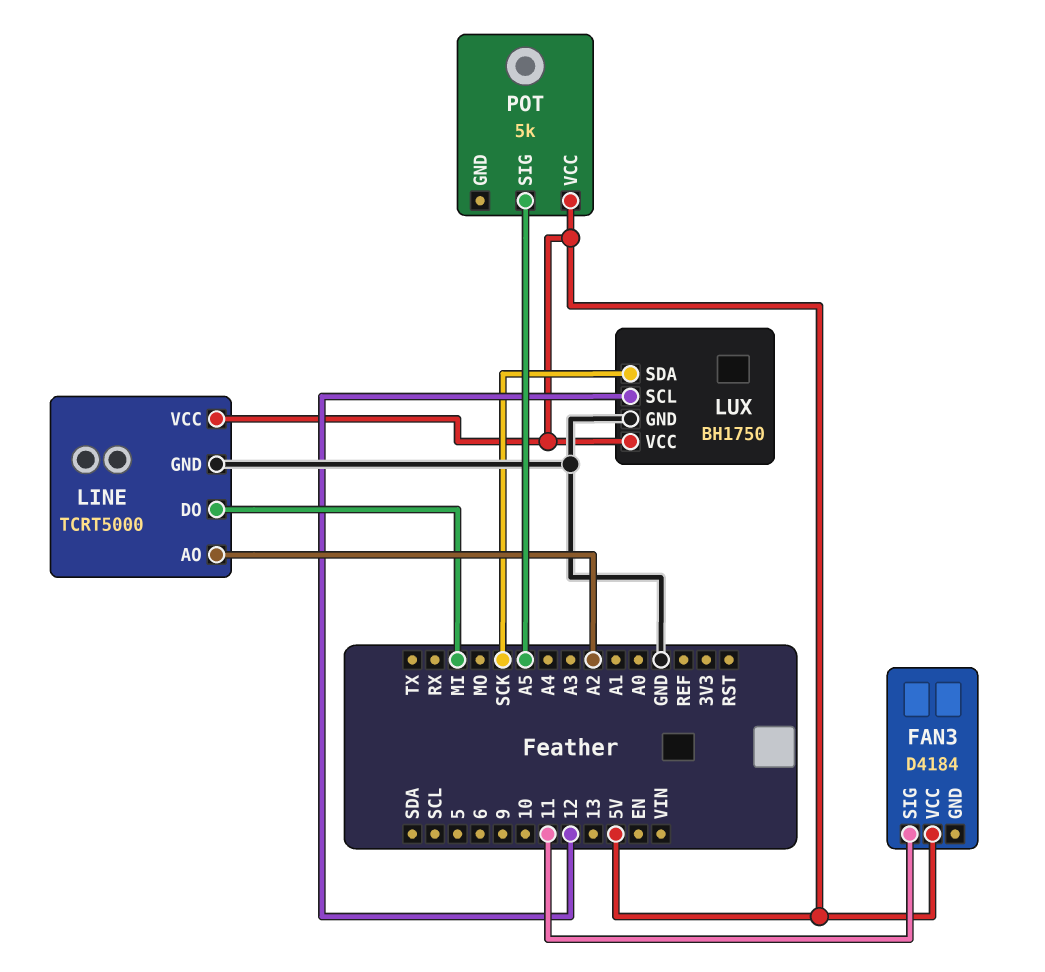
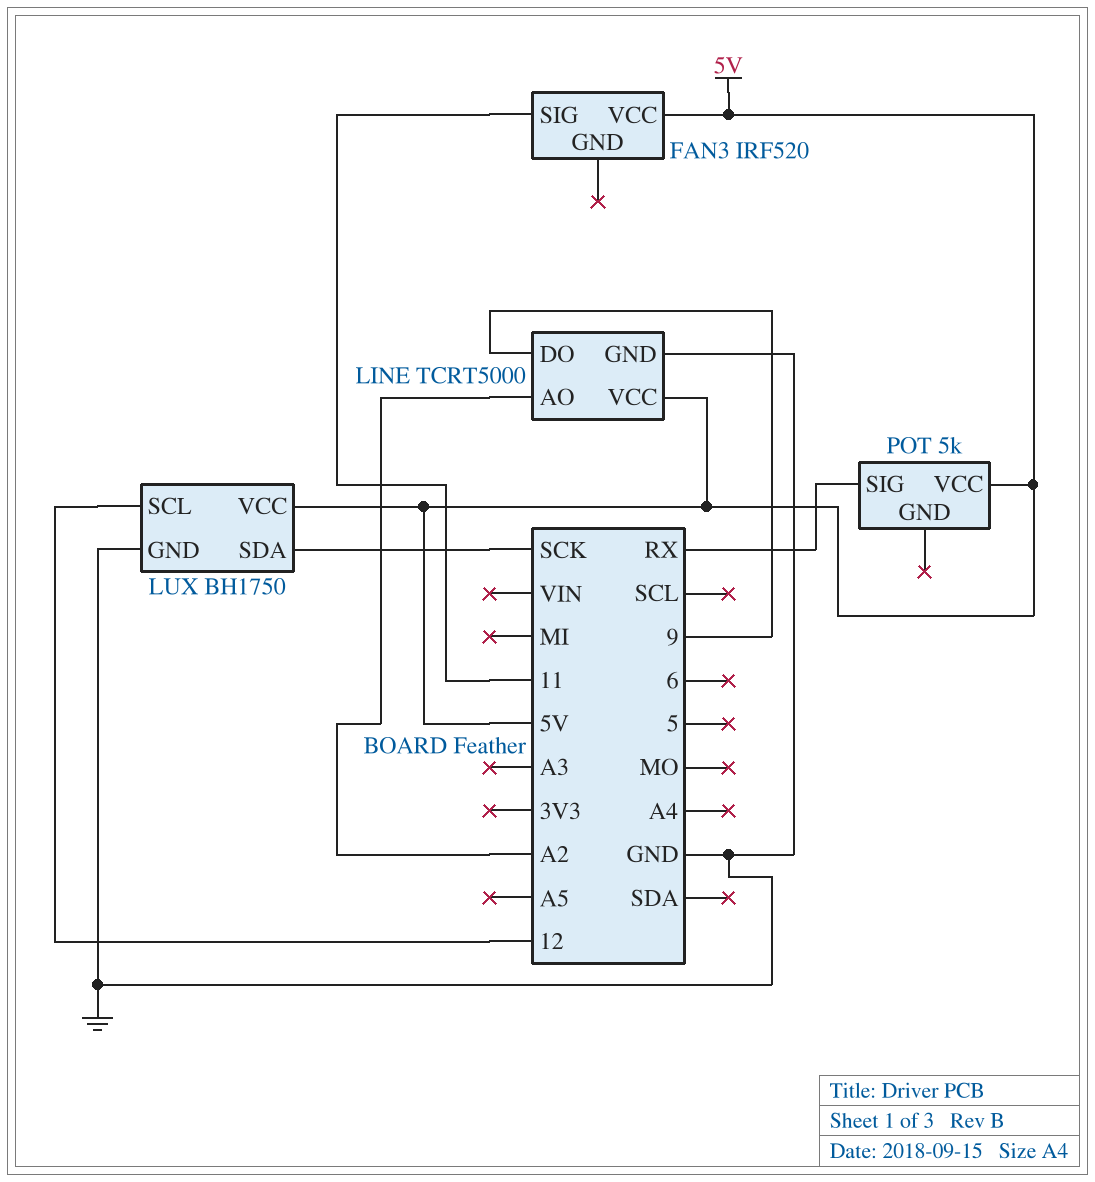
FAN3: D4184 -> IRF520
LINE pin DO: MI -> 9
POT pin SIG: A5 -> RX

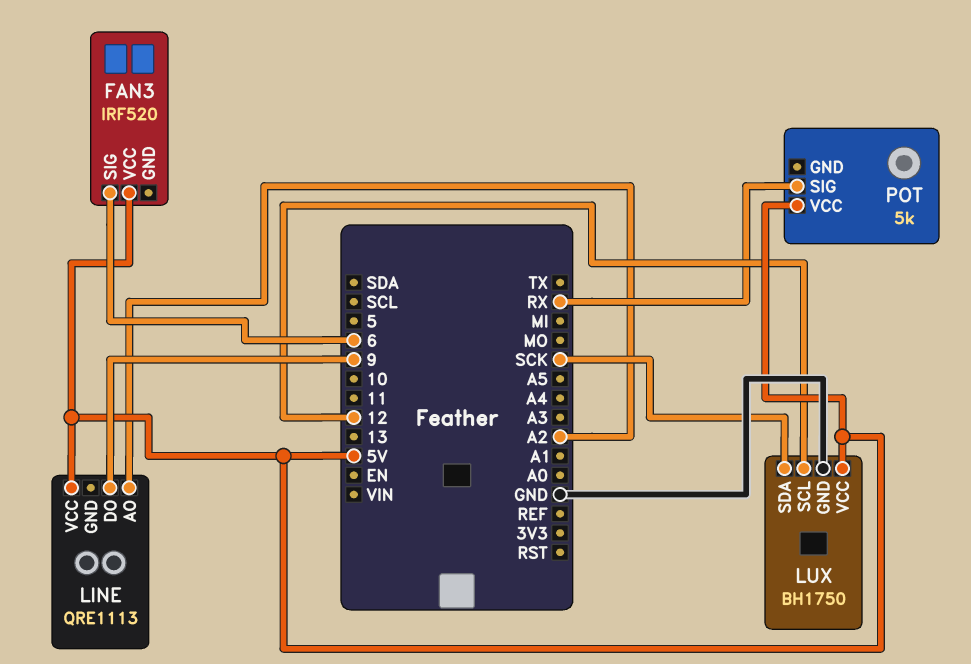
FAN3 pin SIG: 11 -> 6
LINE: TCRT5000 -> QRE1113
LINE pin GND: GND -> none

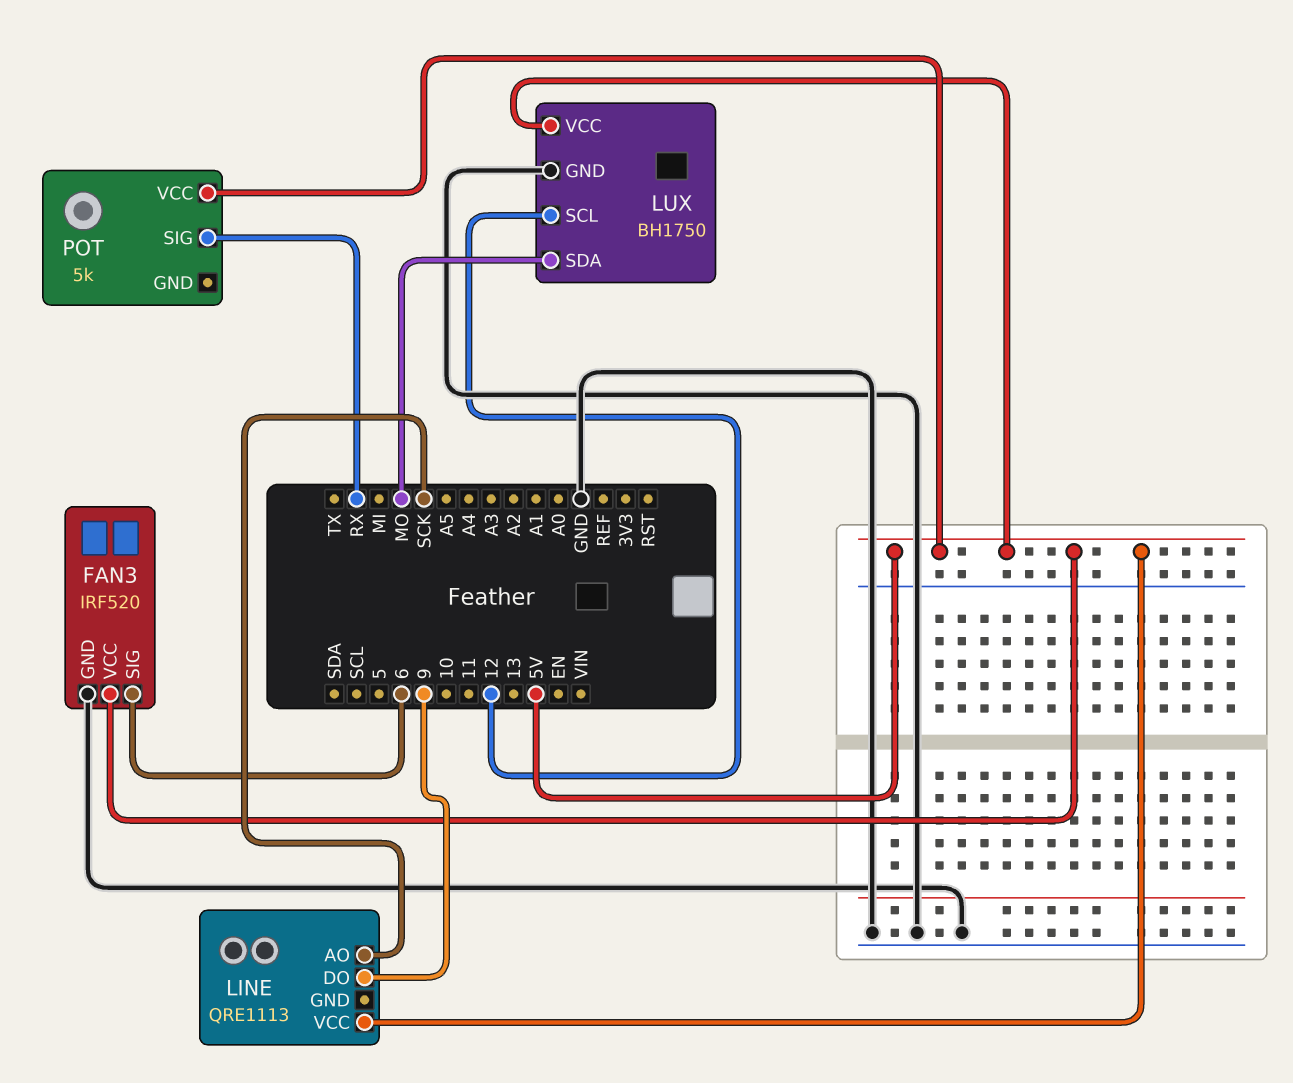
FAN3 pin GND: none -> GND
LINE pin AO: A2 -> SCK
LUX pin SDA: SCK -> MO

